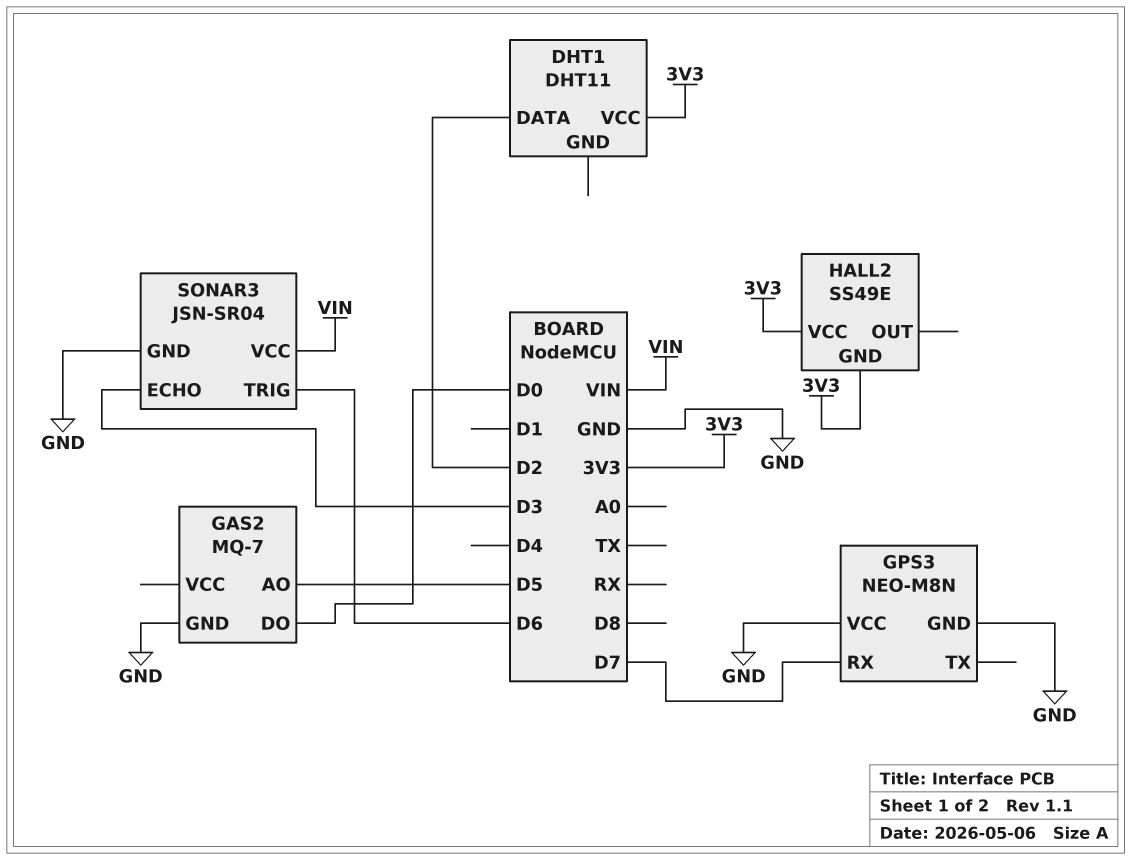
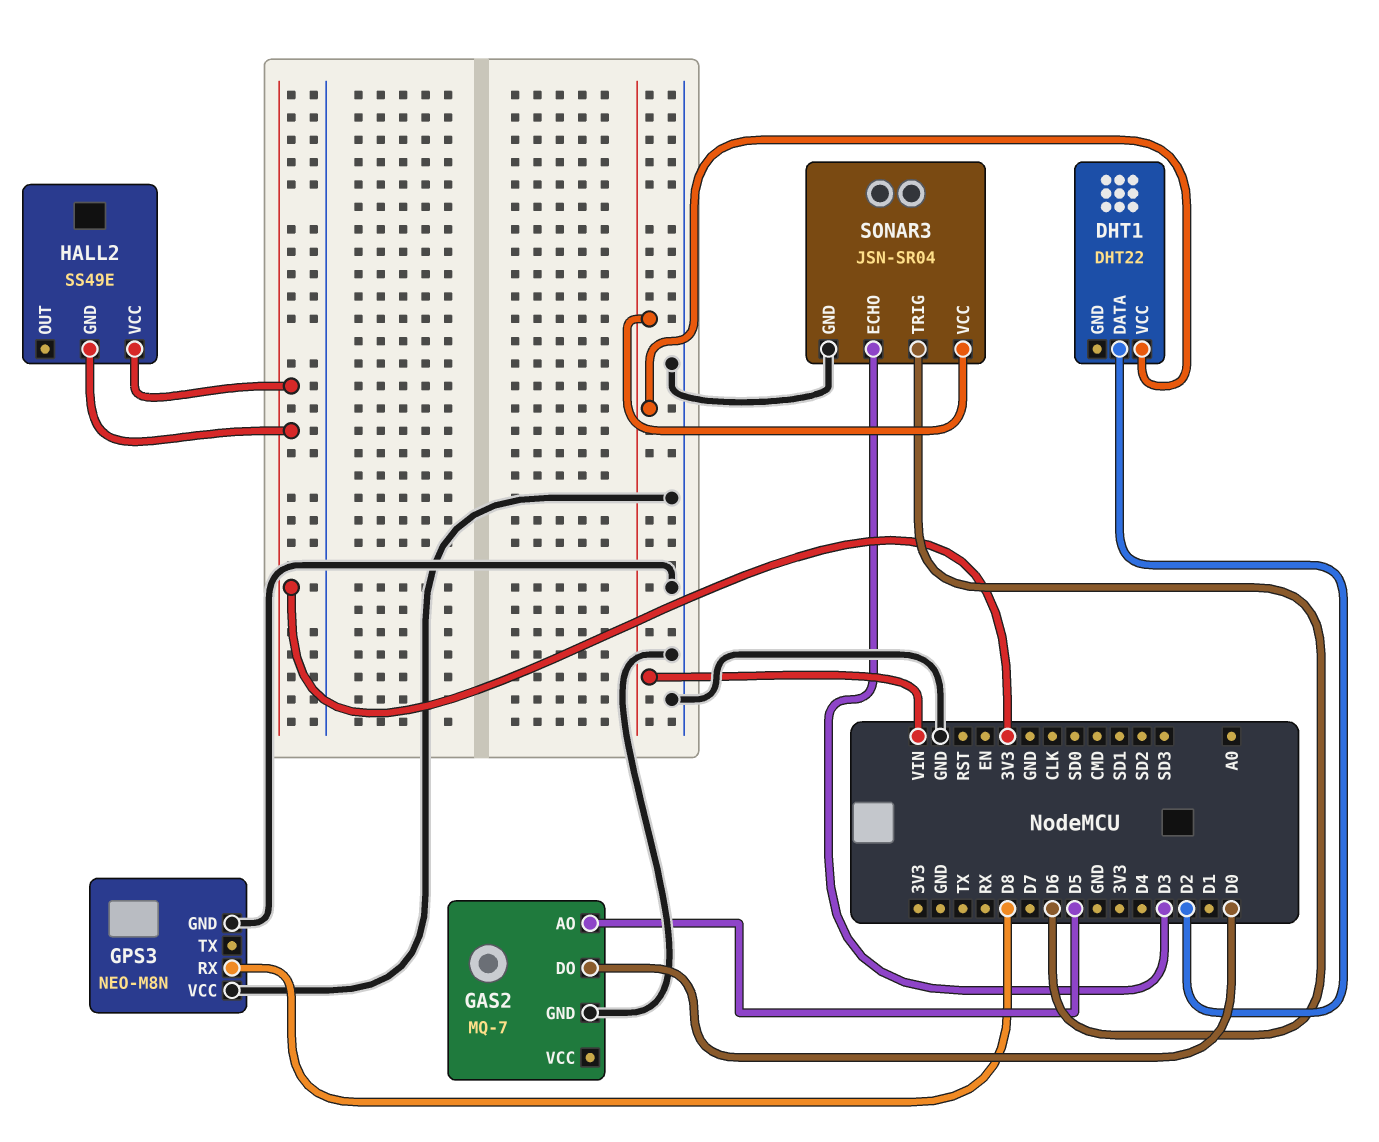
DHT1: DHT11 -> DHT22
DHT1 pin VCC: 3V3 -> VIN
GPS3 pin RX: D7 -> D8

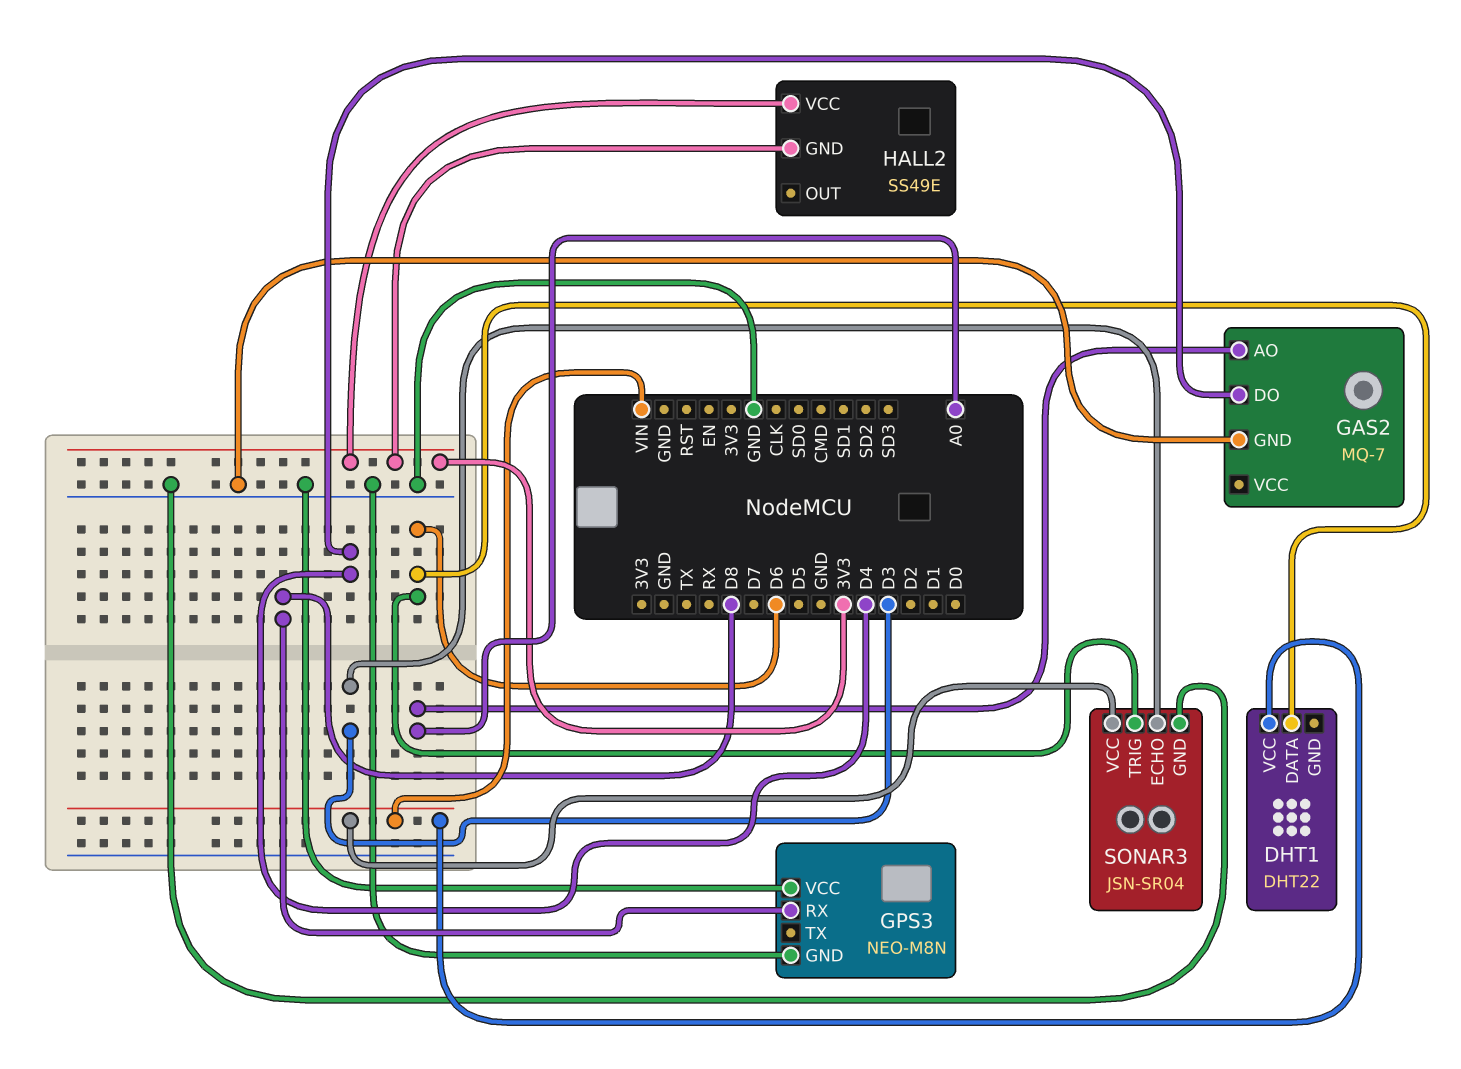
DHT1 pin DATA: D2 -> D6
GAS2 pin AO: D5 -> A0
GAS2 pin DO: D0 -> D4

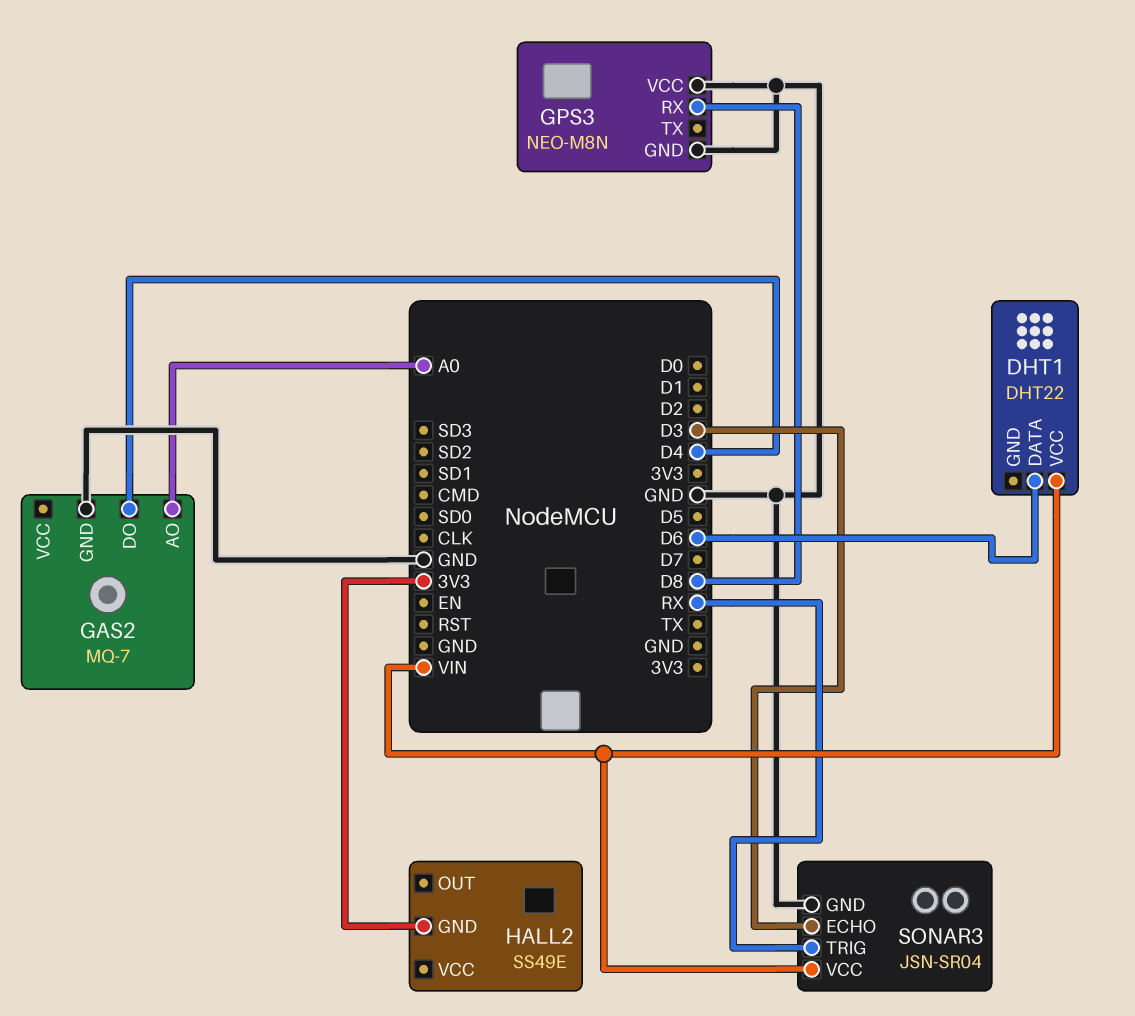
HALL2 pin VCC: 3V3 -> none
SONAR3 pin TRIG: D6 -> RX

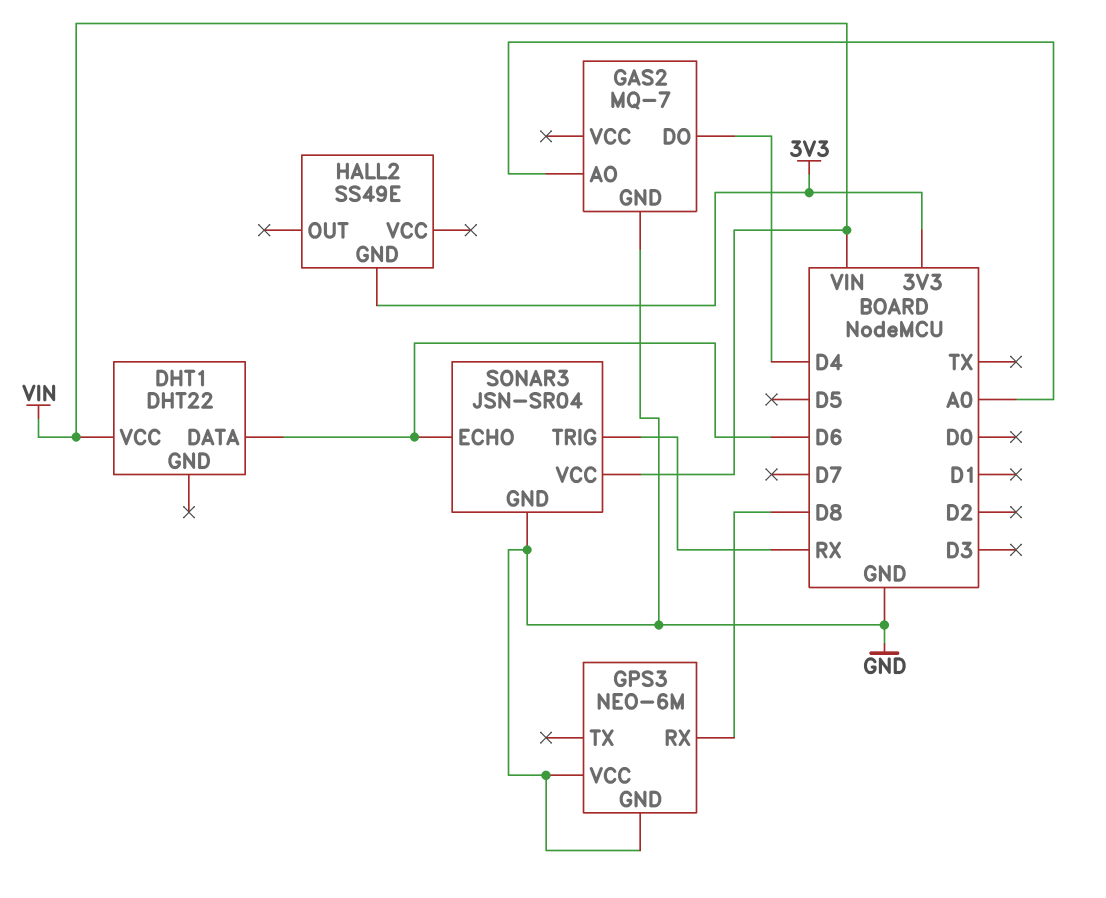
GPS3: NEO-M8N -> NEO-6M
SONAR3 pin ECHO: D3 -> D6

